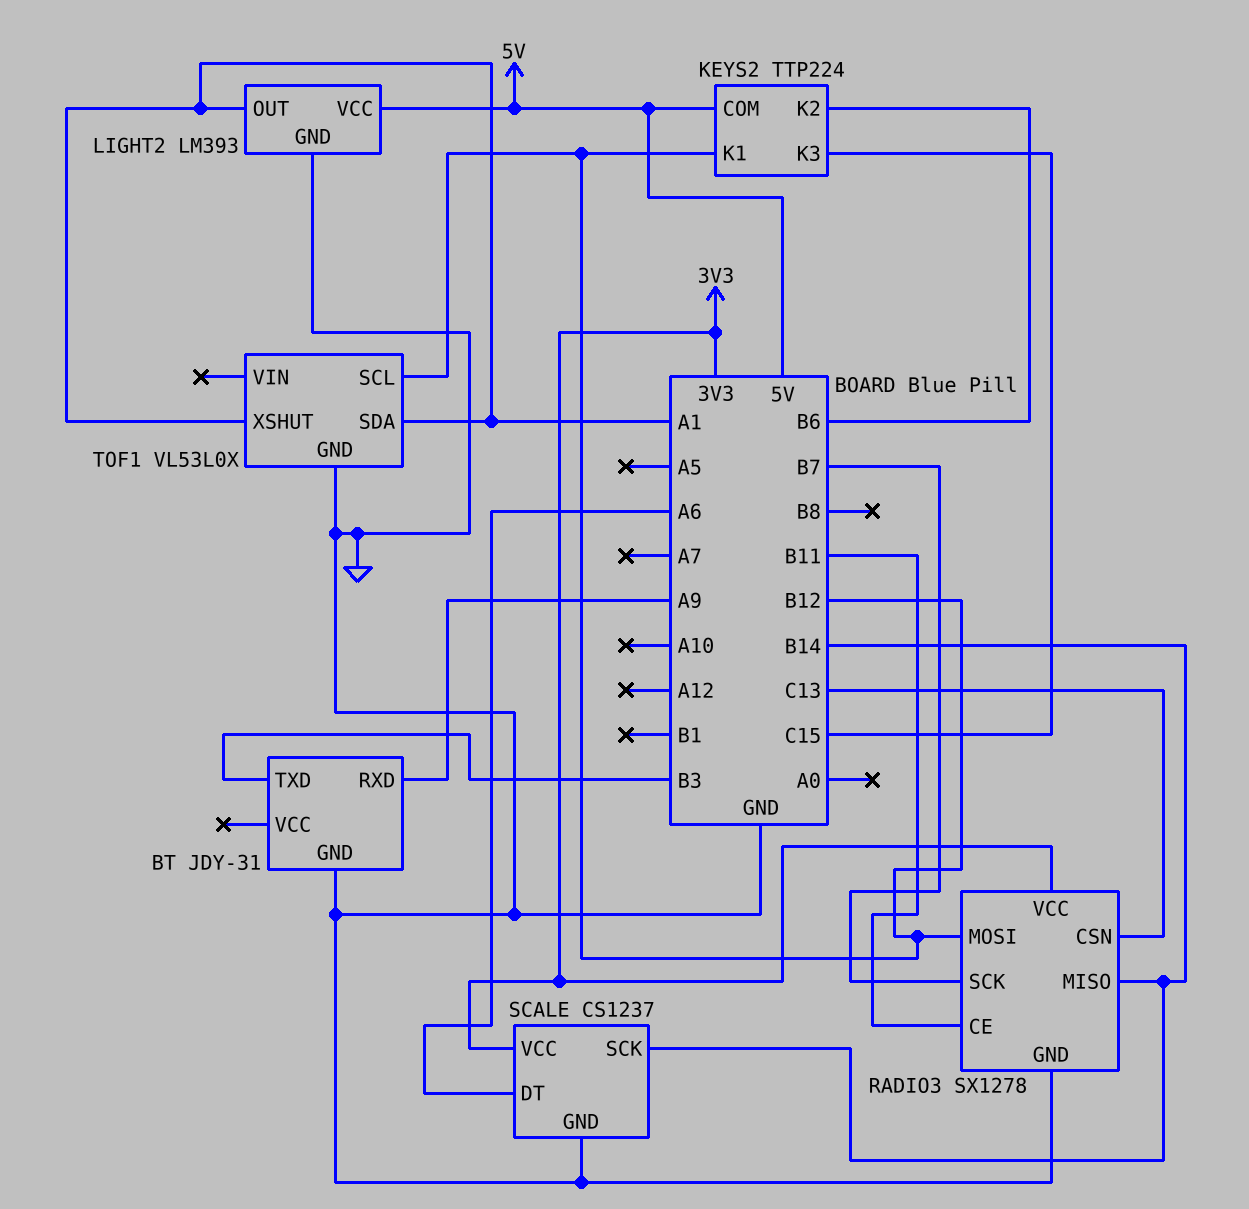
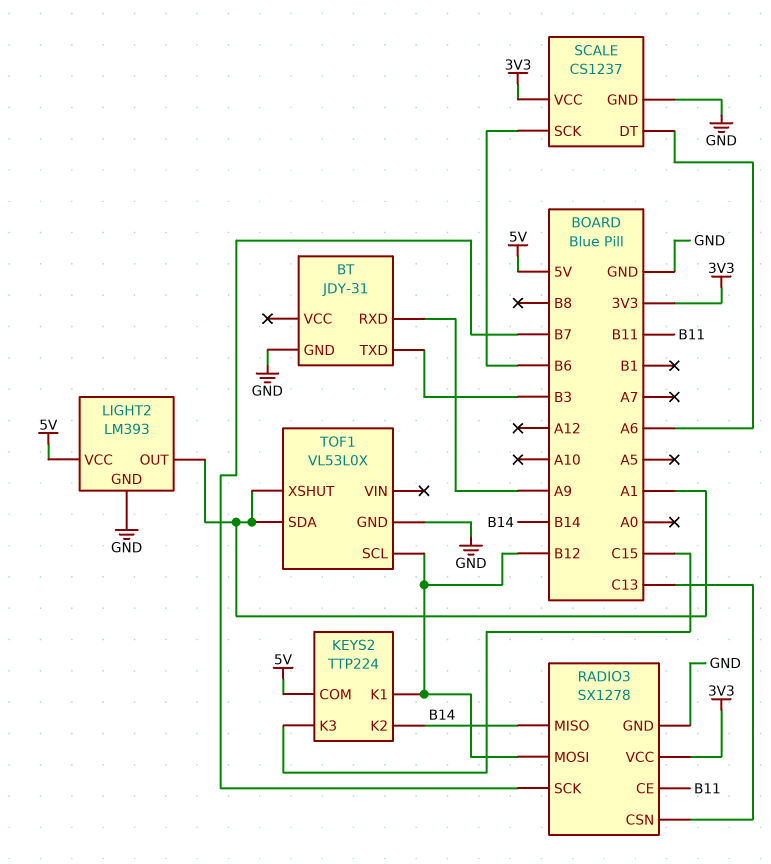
KEYS2 pin K2: B6 -> B14
SCALE pin SCK: B14 -> B6

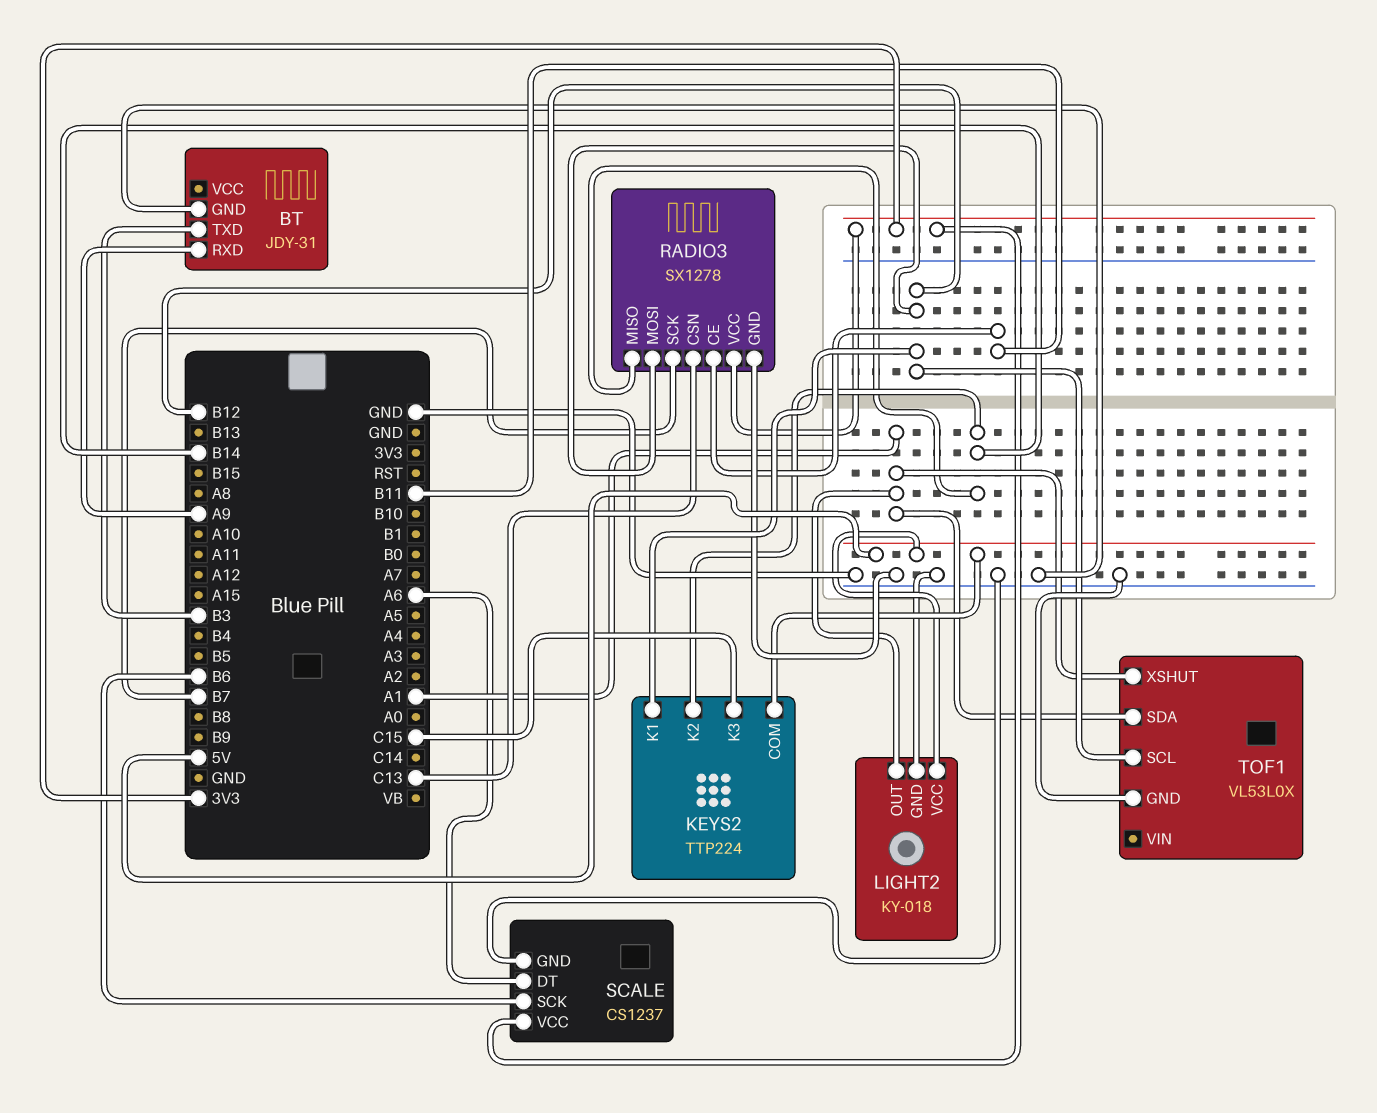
LIGHT2: LM393 -> KY-018

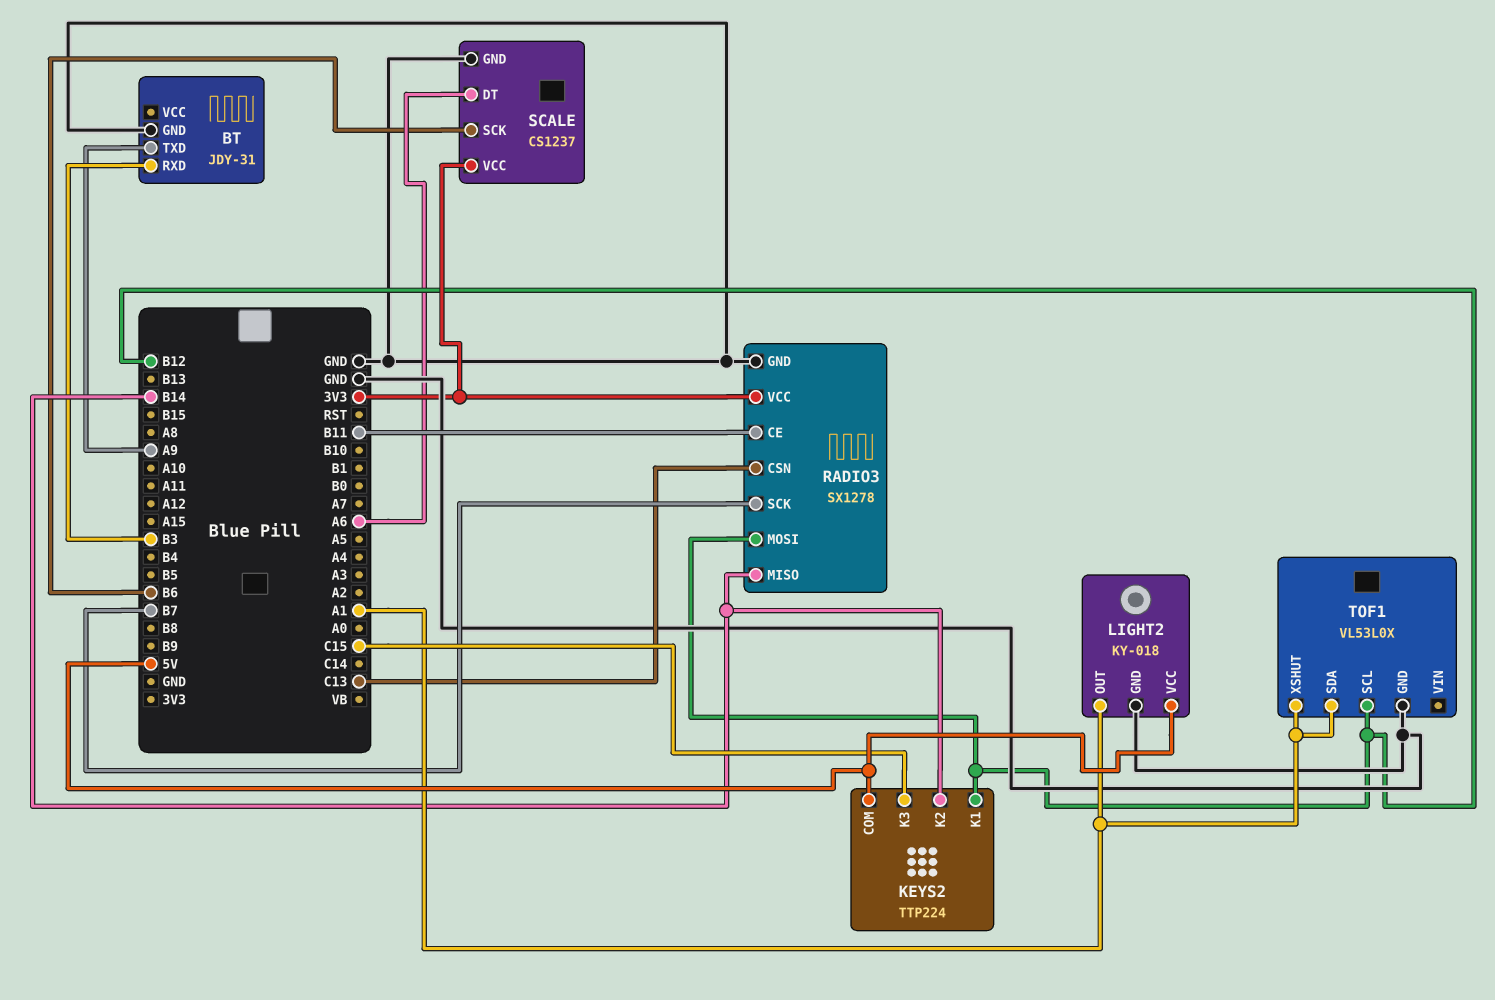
BT pin RXD: A9 -> B3
BT pin TXD: B3 -> A9

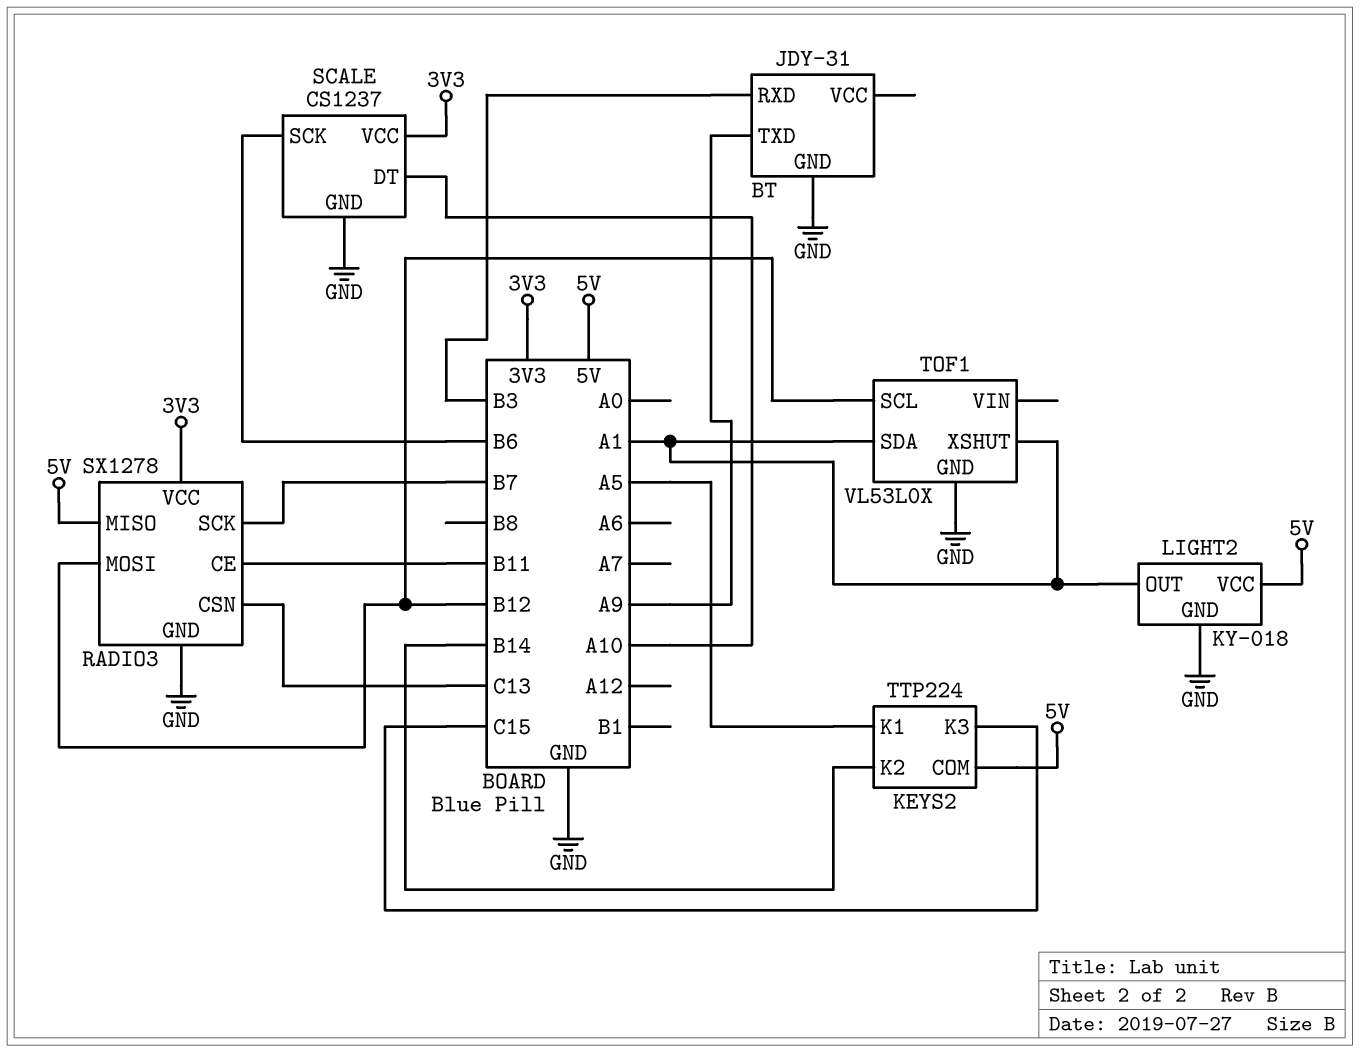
KEYS2 pin K1: B12 -> A5
RADIO3 pin MISO: B14 -> 5V
SCALE pin DT: A6 -> A10

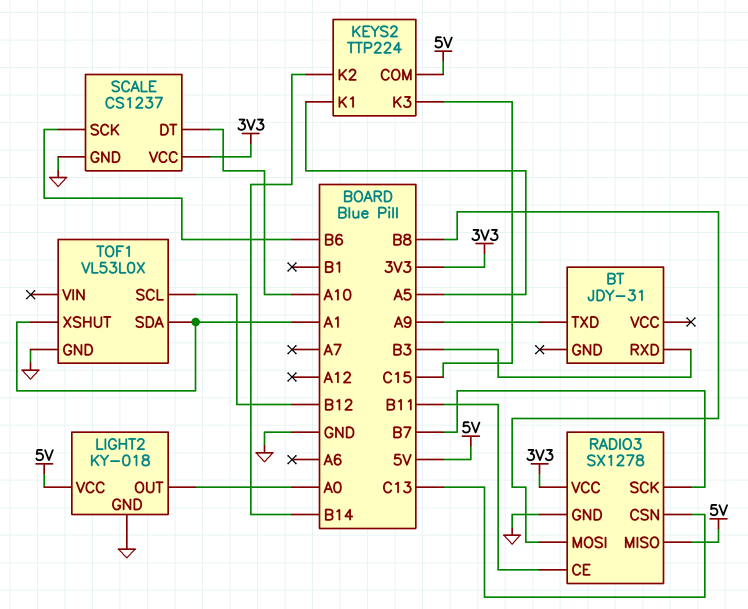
BT pin GND: GND -> none
LIGHT2 pin OUT: A1 -> A0
RADIO3 pin MOSI: B12 -> B8

